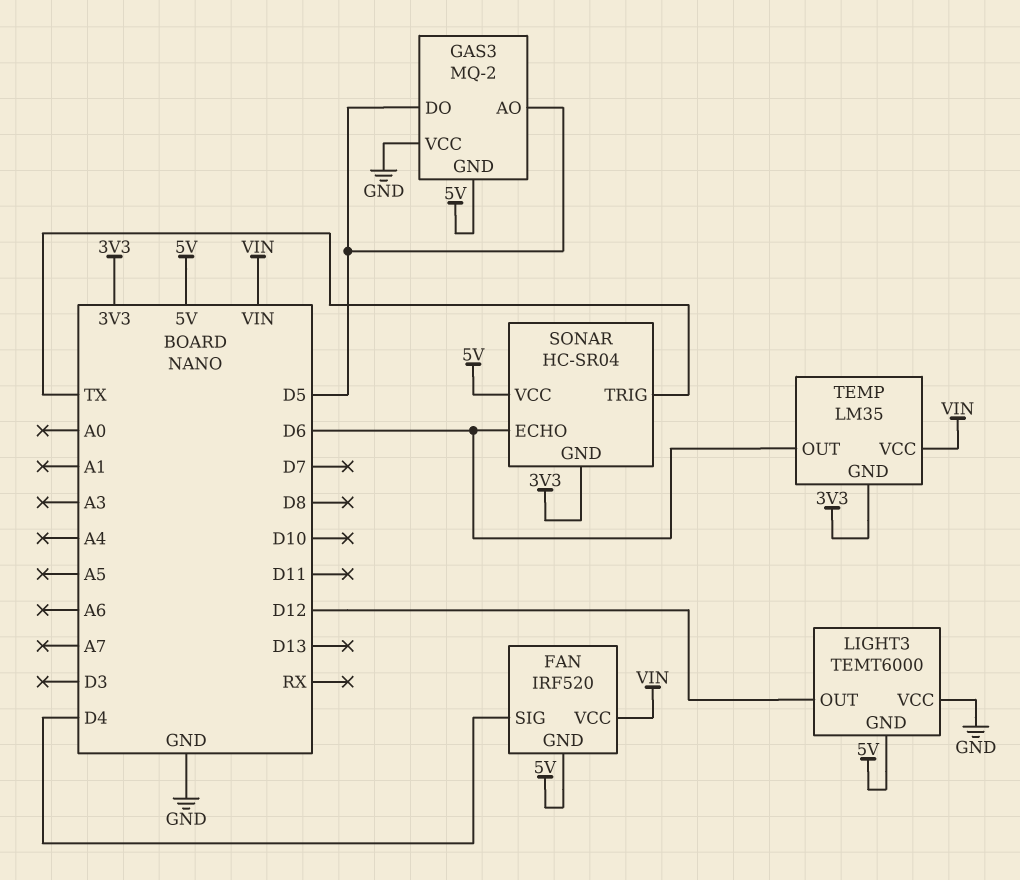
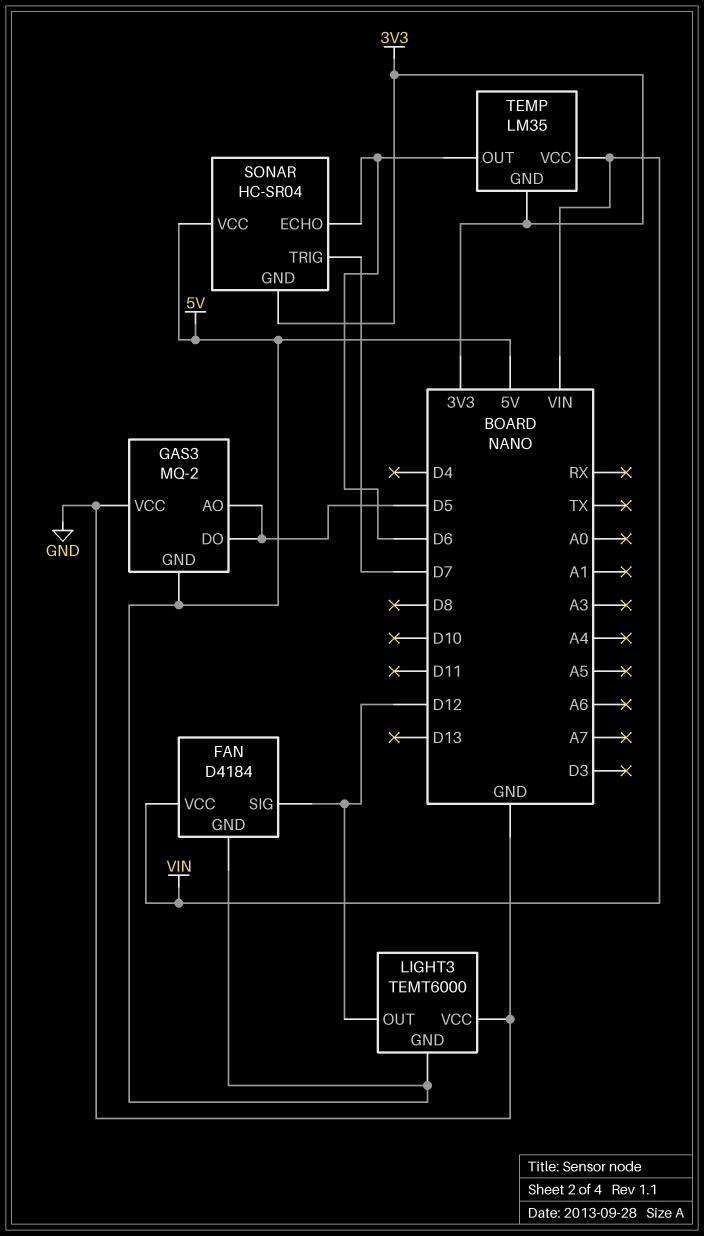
FAN: IRF520 -> D4184
FAN pin SIG: D4 -> D12
SONAR pin TRIG: TX -> D7

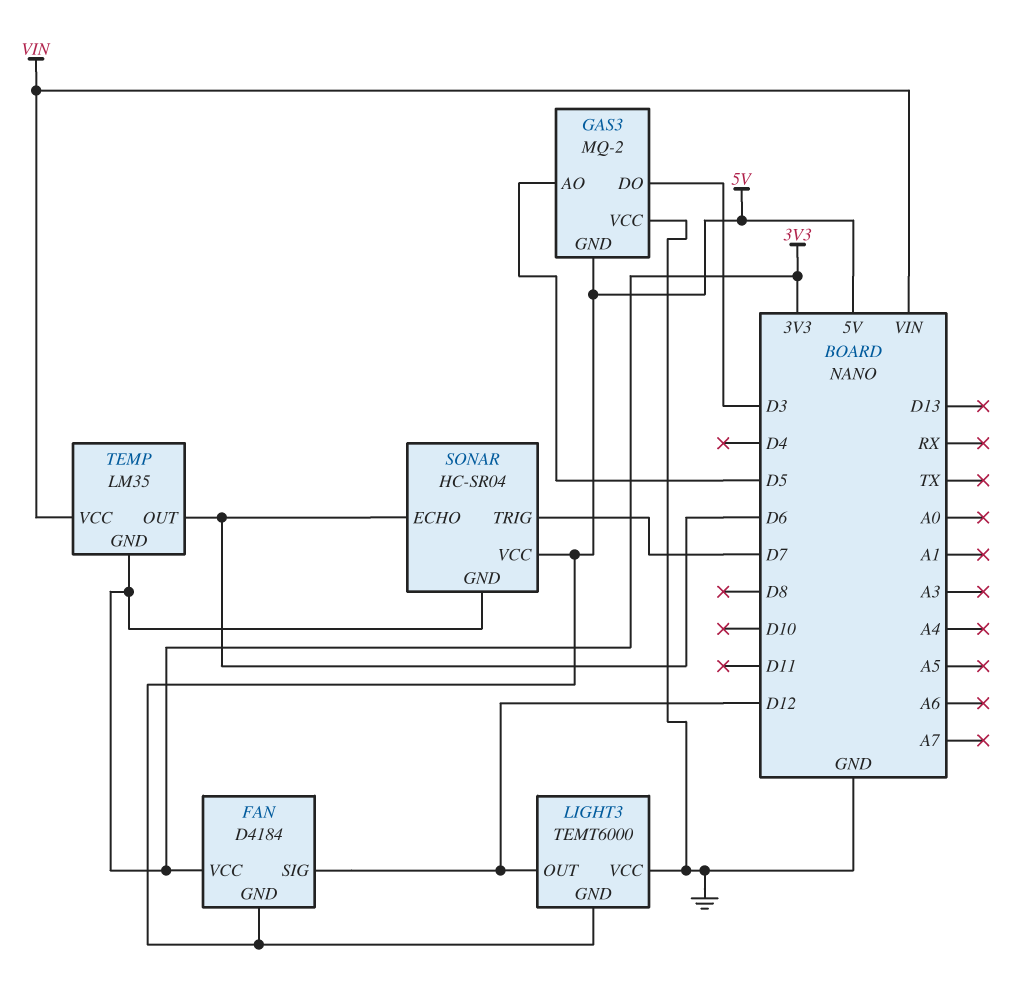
FAN pin VCC: VIN -> 3V3
GAS3 pin DO: D5 -> D3

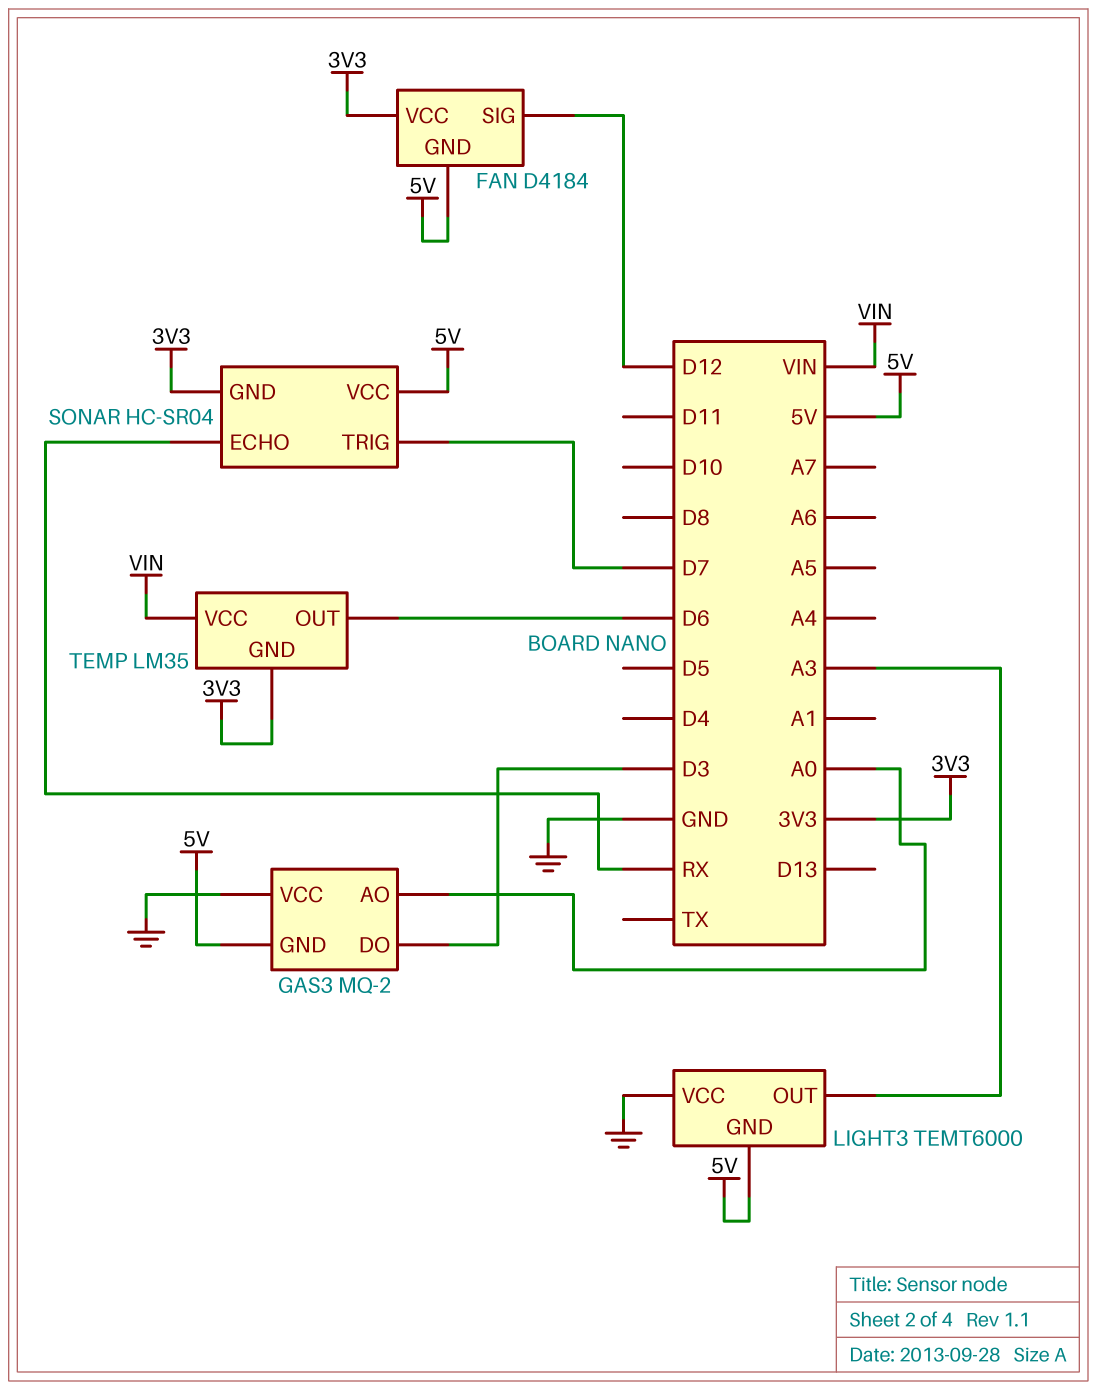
GAS3 pin AO: D5 -> A0
LIGHT3 pin OUT: D12 -> A3
SONAR pin ECHO: D6 -> RX

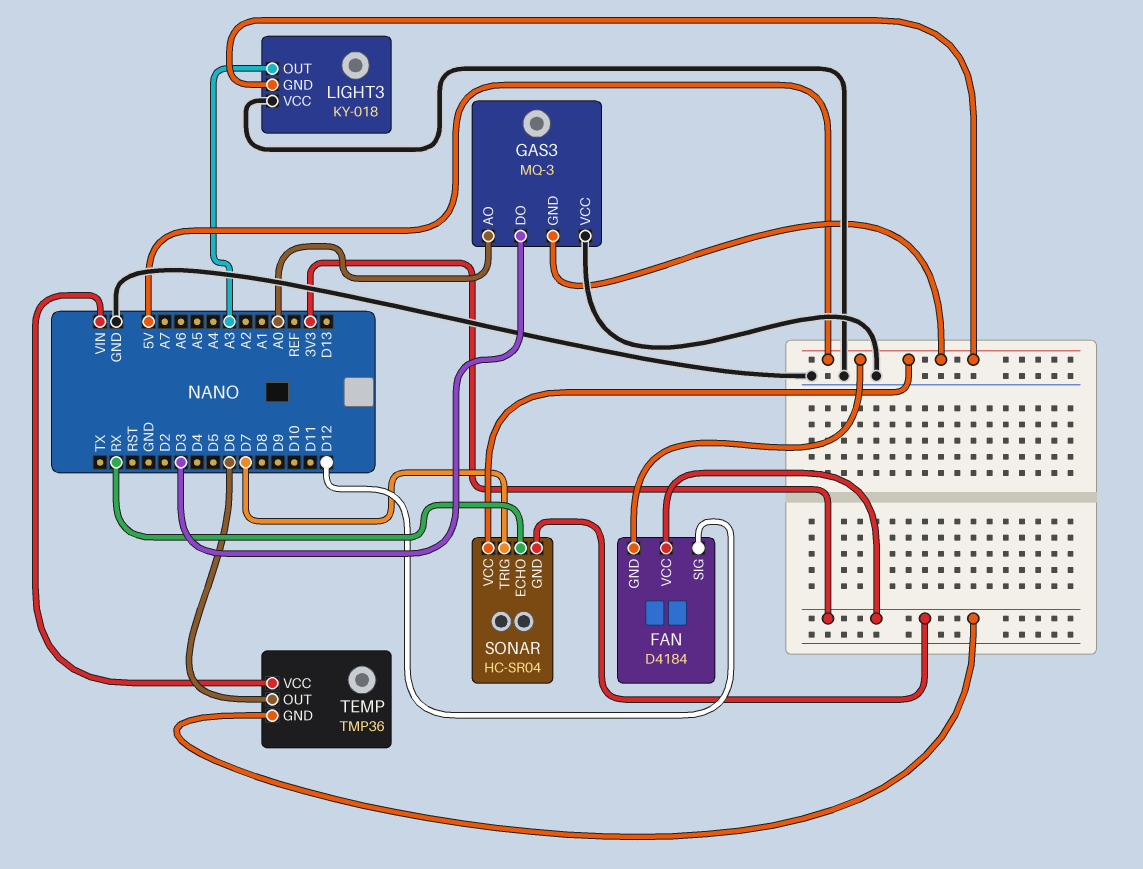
GAS3: MQ-2 -> MQ-3
LIGHT3: TEMT6000 -> KY-018
TEMP: LM35 -> TMP36

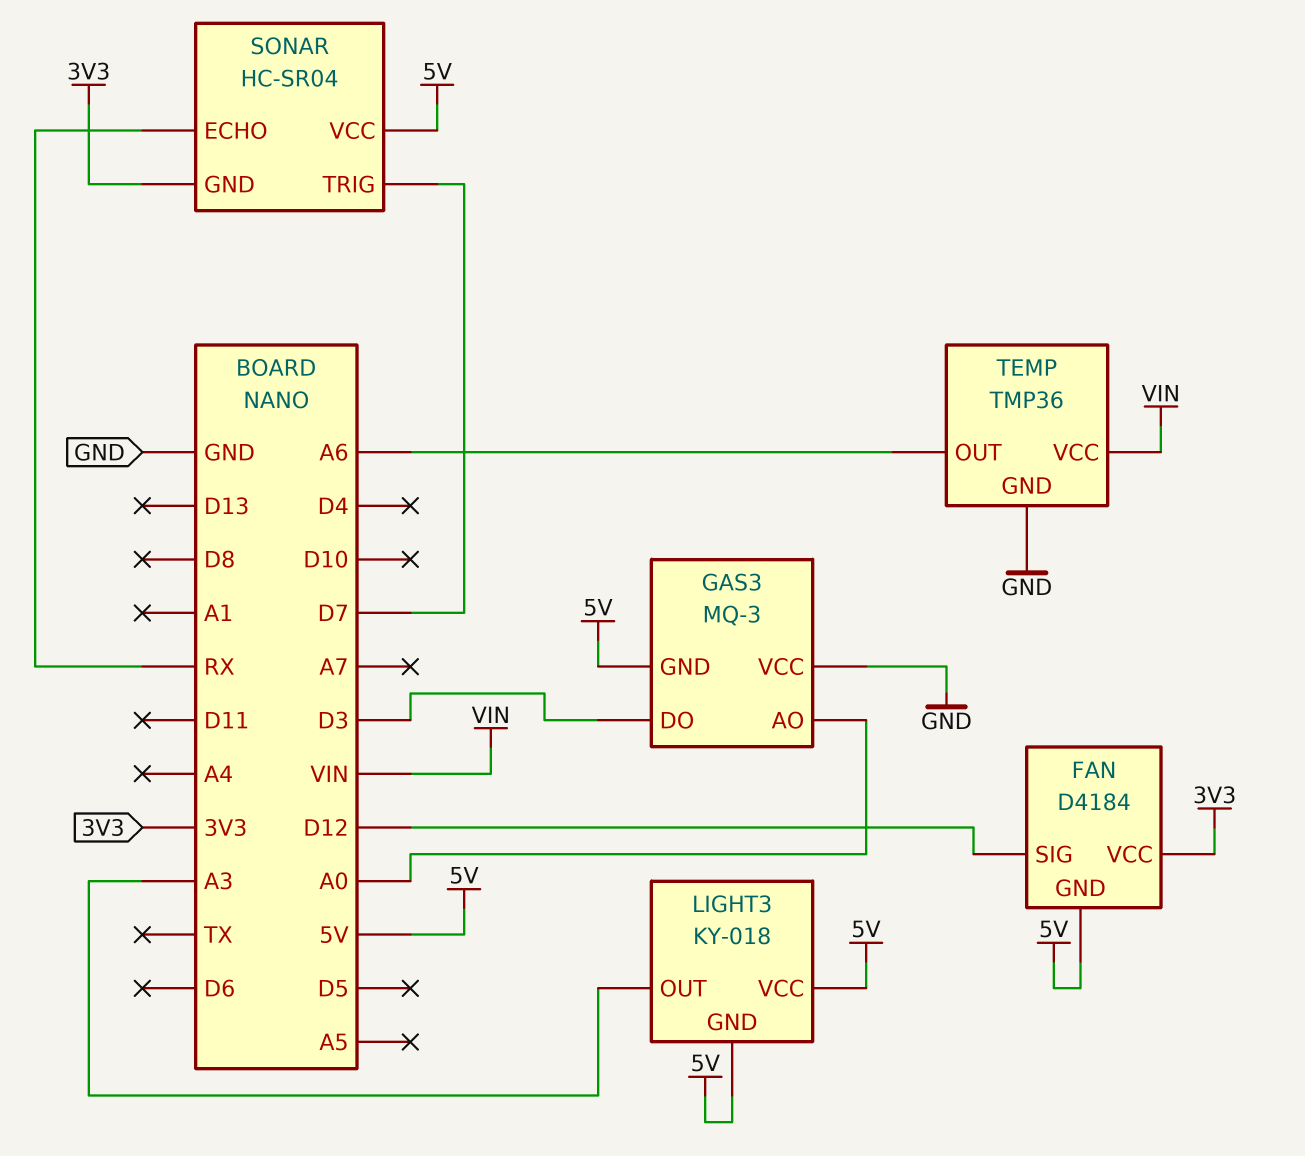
LIGHT3 pin VCC: GND -> 5V
TEMP pin GND: 3V3 -> GND
TEMP pin OUT: D6 -> A6

